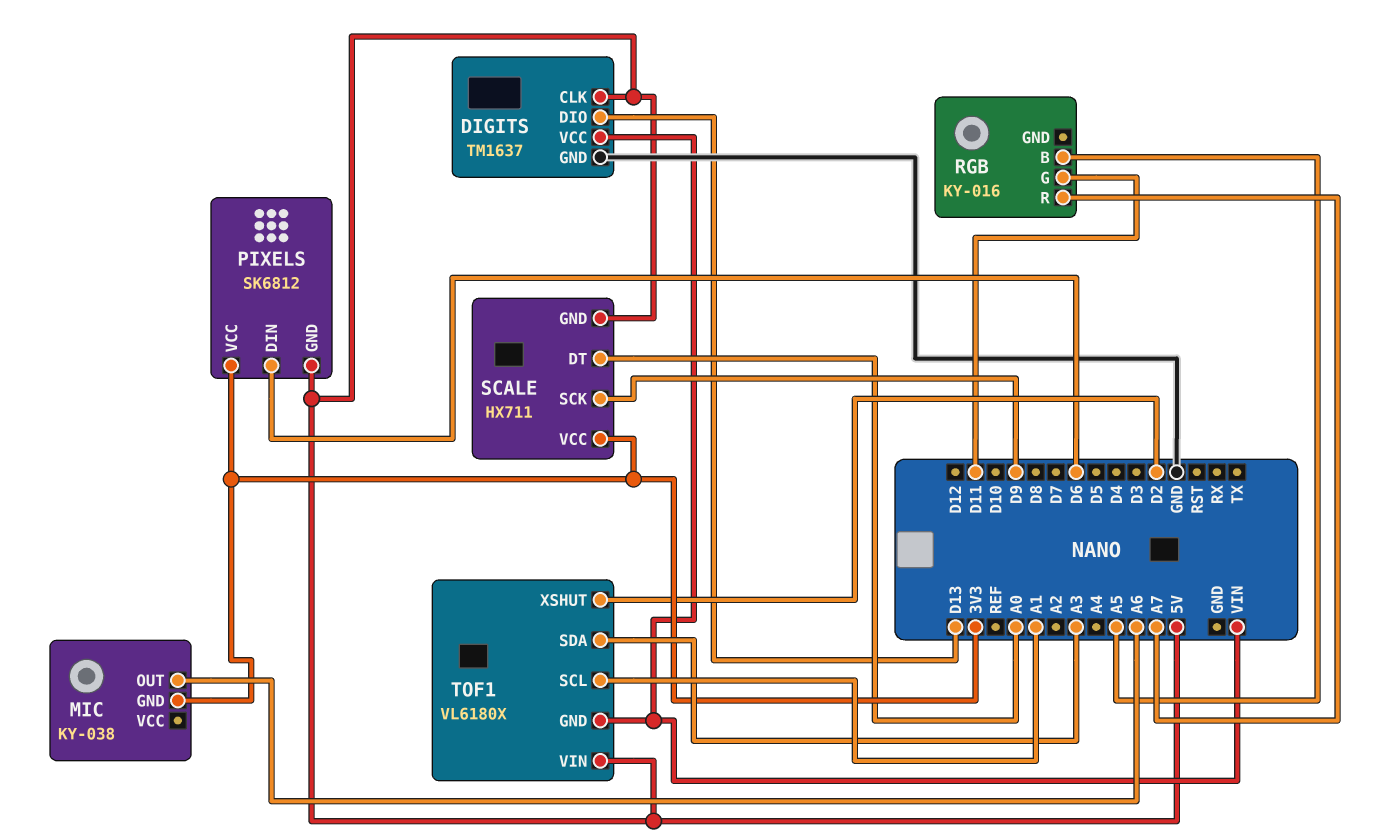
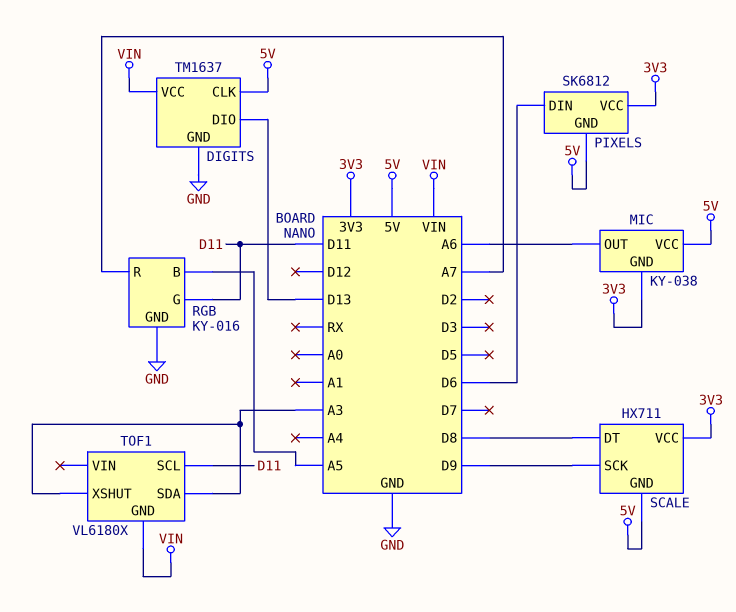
MIC pin VCC: none -> 5V
RGB pin GND: none -> GND
SCALE pin DT: A0 -> D8
TOF1 pin SCL: A1 -> D11
TOF1 pin VIN: 5V -> none
TOF1 pin XSHUT: D2 -> A3

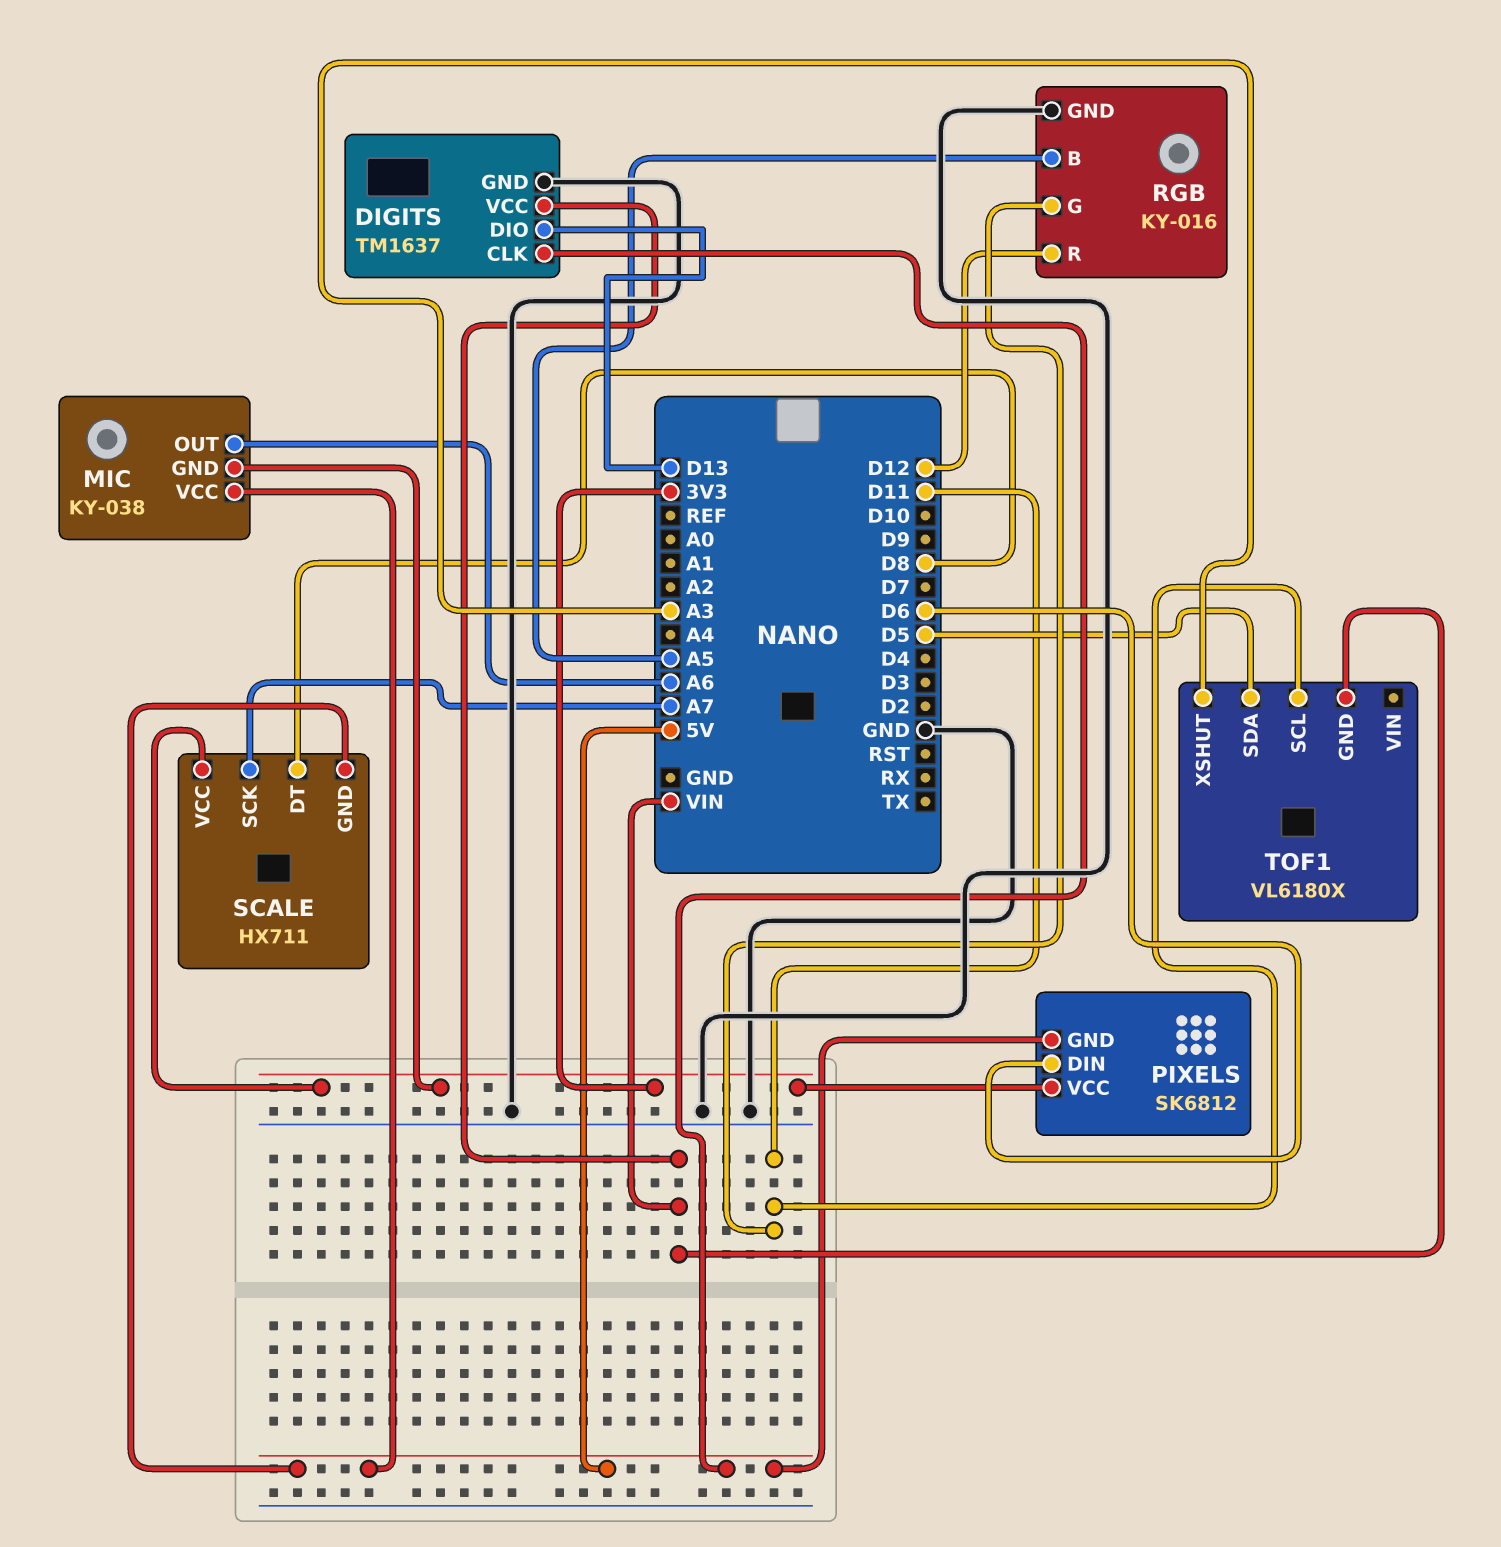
RGB pin R: A7 -> D12
SCALE pin SCK: D9 -> A7
TOF1 pin SDA: A3 -> D5

